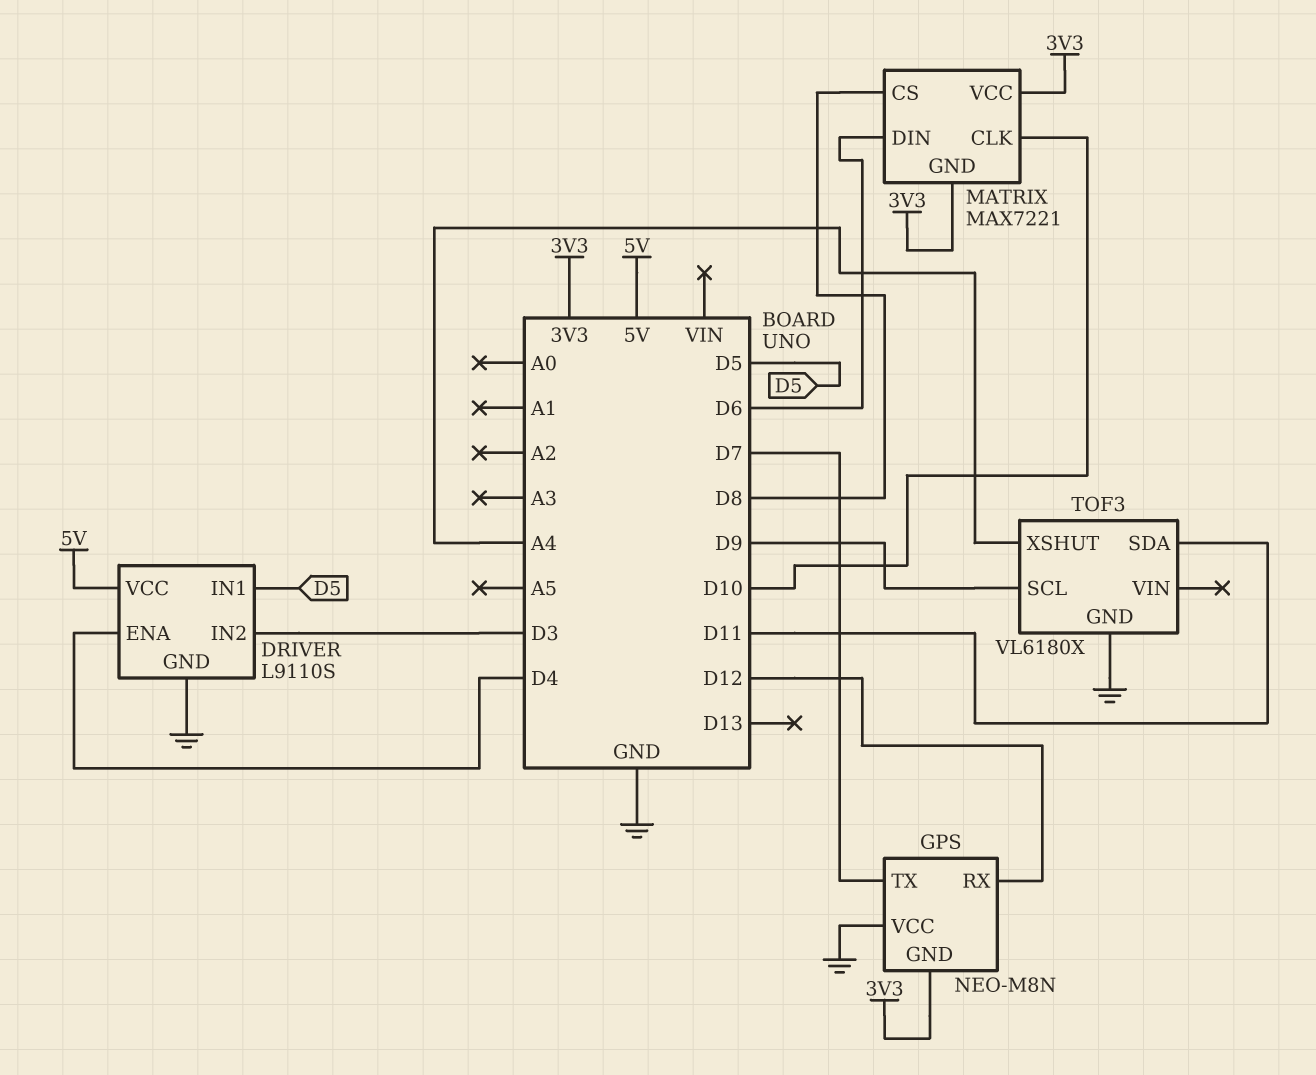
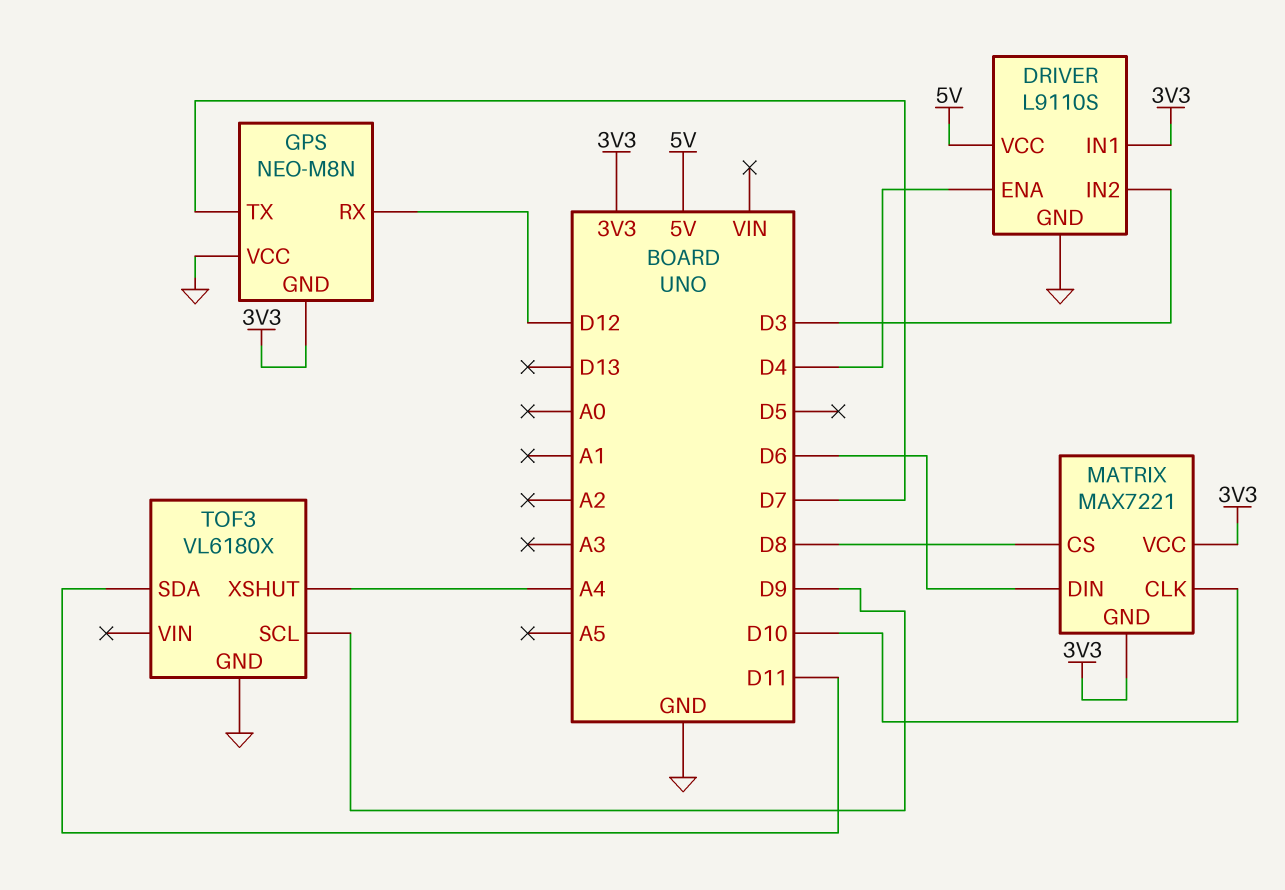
DRIVER pin IN1: D5 -> 3V3

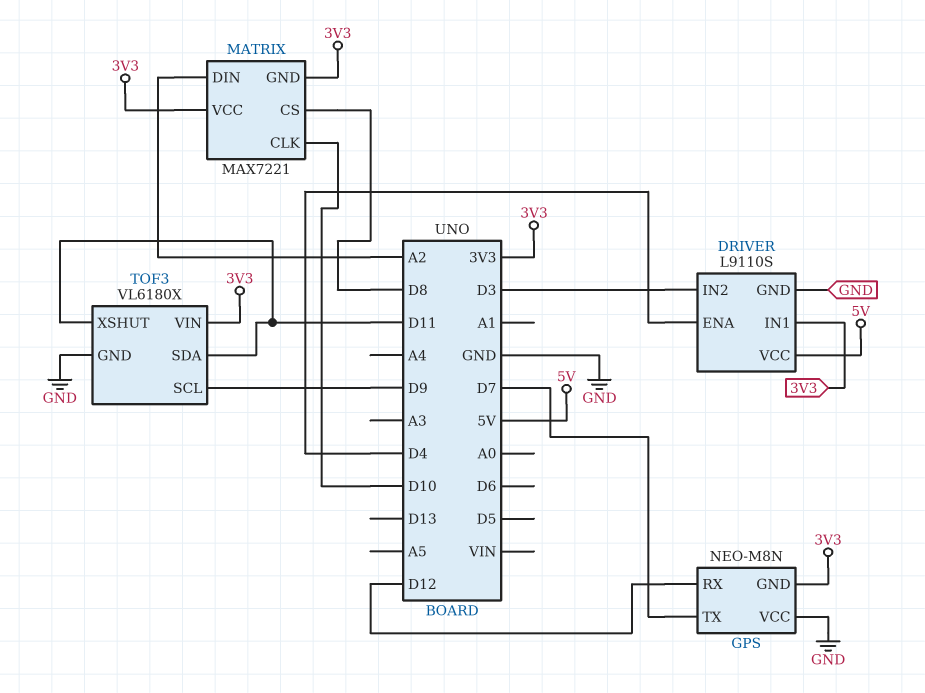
MATRIX pin DIN: D6 -> A2
TOF3 pin VIN: none -> 3V3
TOF3 pin XSHUT: A4 -> D11

